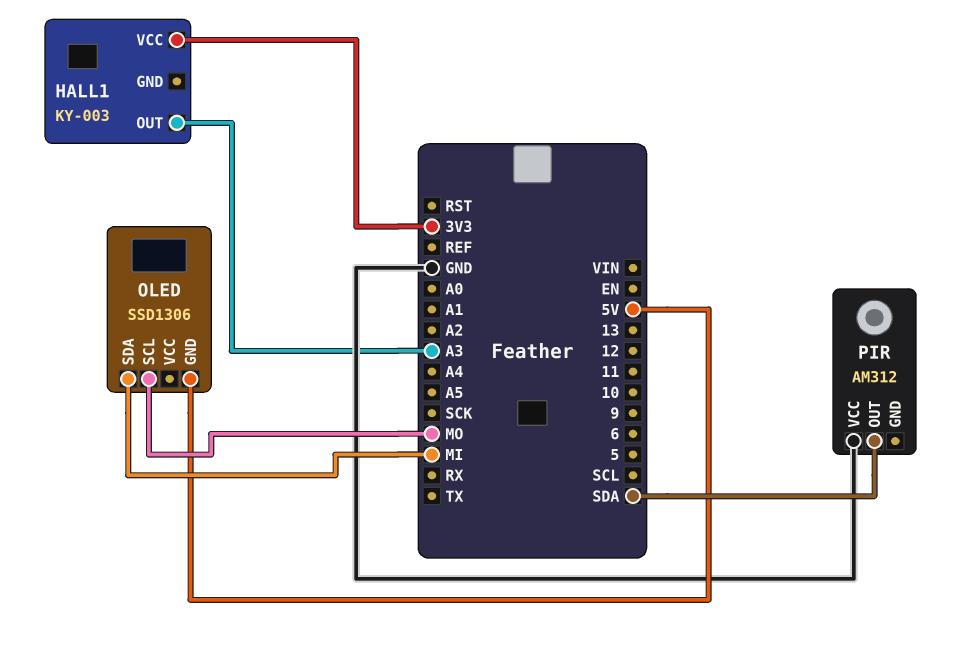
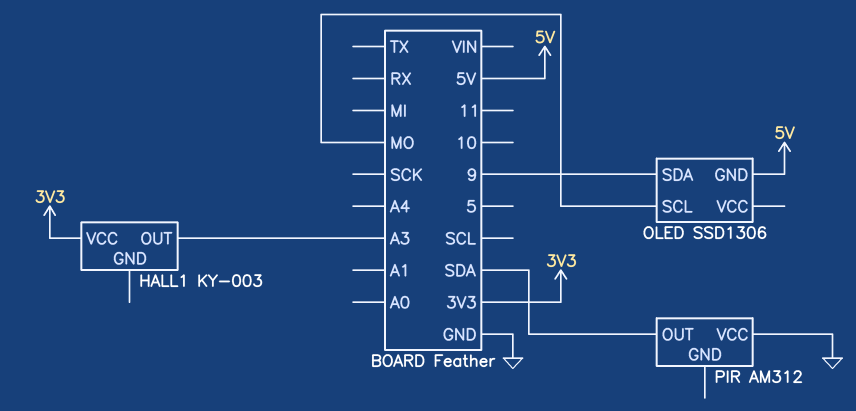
OLED pin SDA: MI -> 9

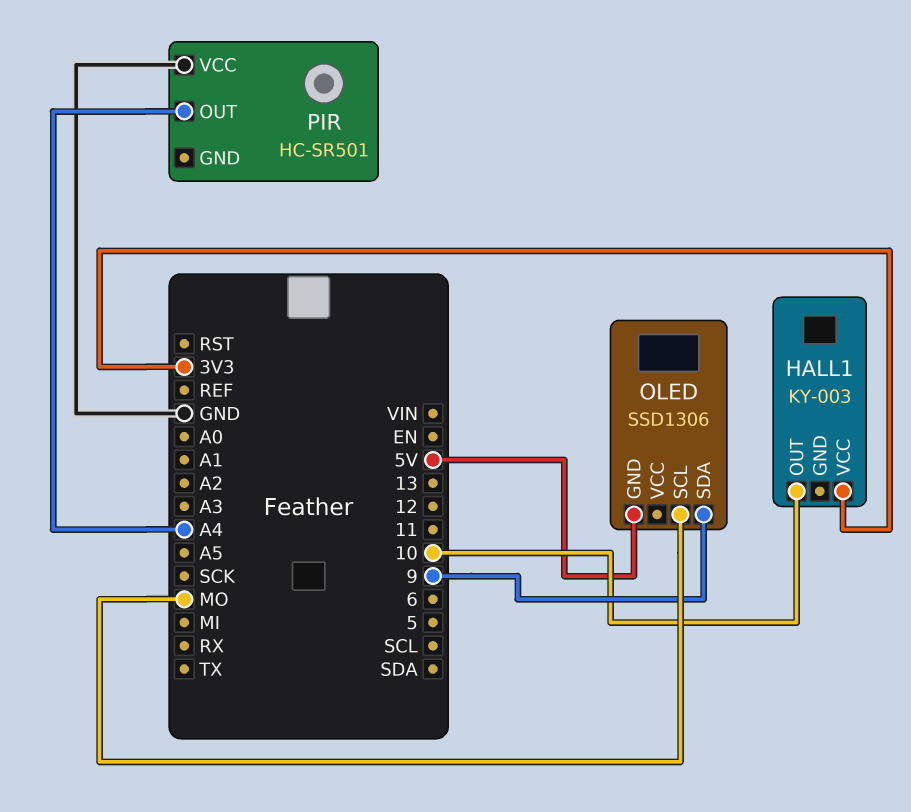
HALL1 pin OUT: A3 -> 10
PIR: AM312 -> HC-SR501
PIR pin OUT: SDA -> A4

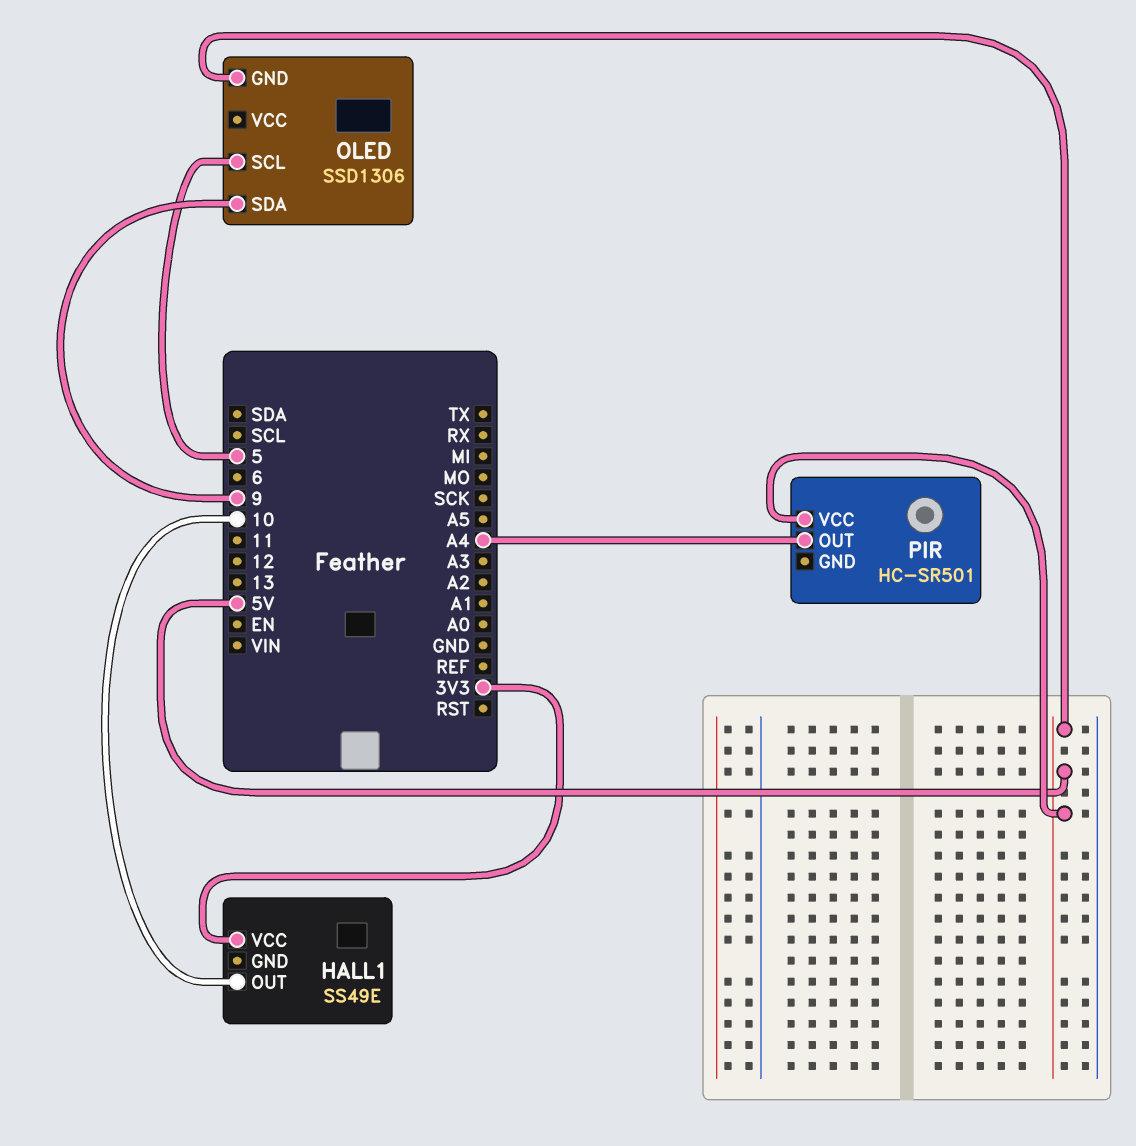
HALL1: KY-003 -> SS49E
OLED pin SCL: MO -> 5
PIR pin VCC: GND -> 5V

